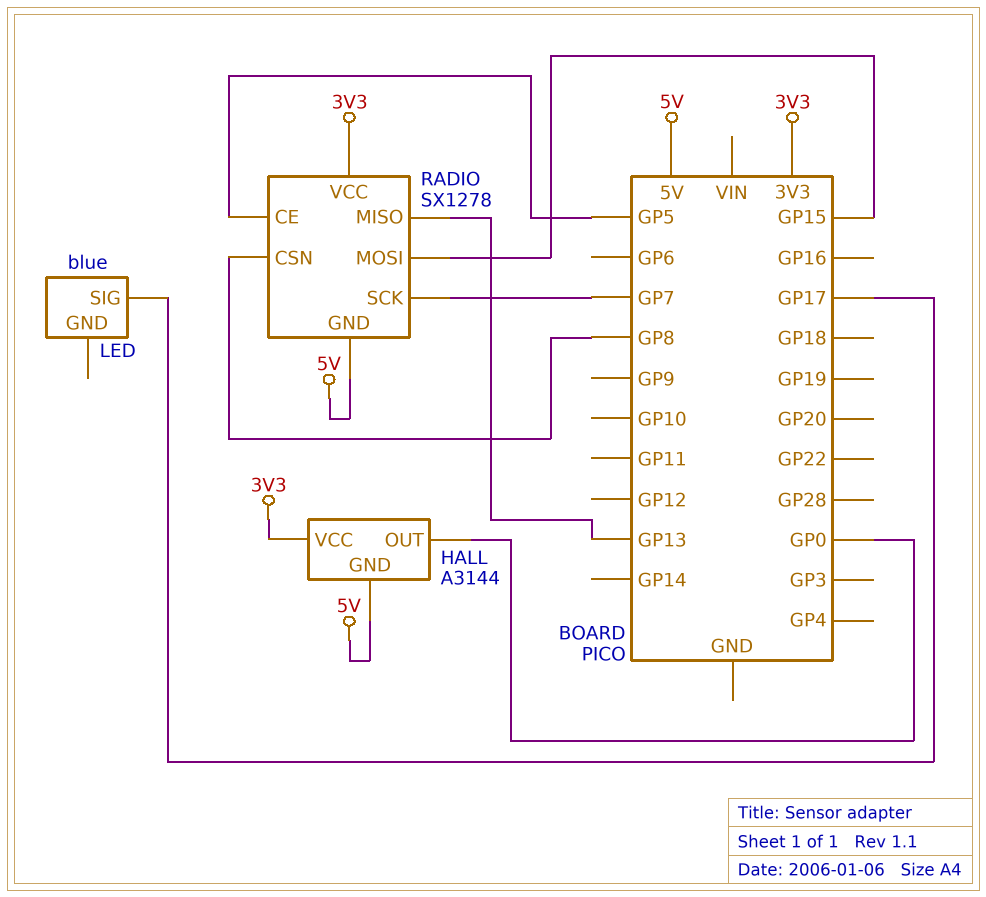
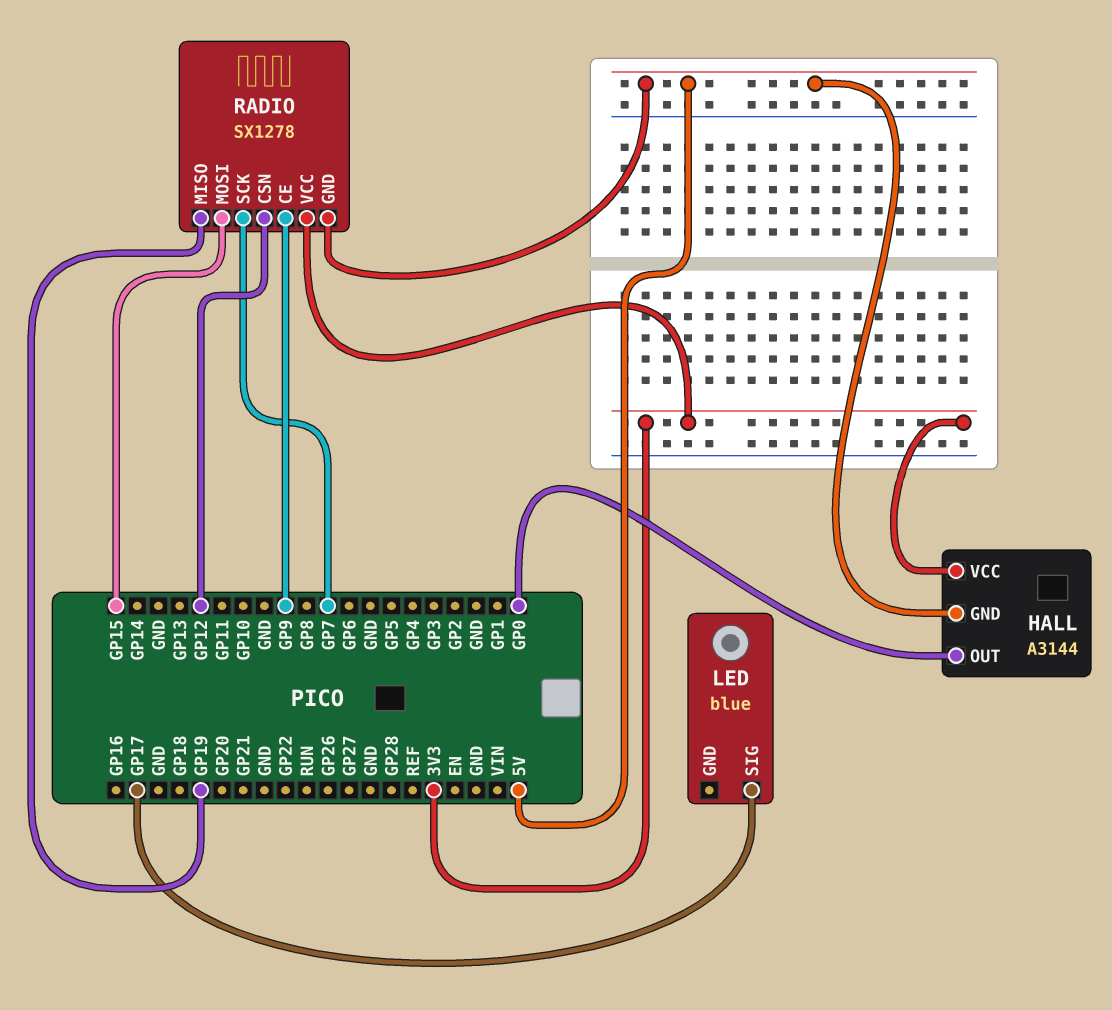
RADIO pin CE: GP5 -> GP9
RADIO pin CSN: GP8 -> GP12
RADIO pin MISO: GP13 -> GP19

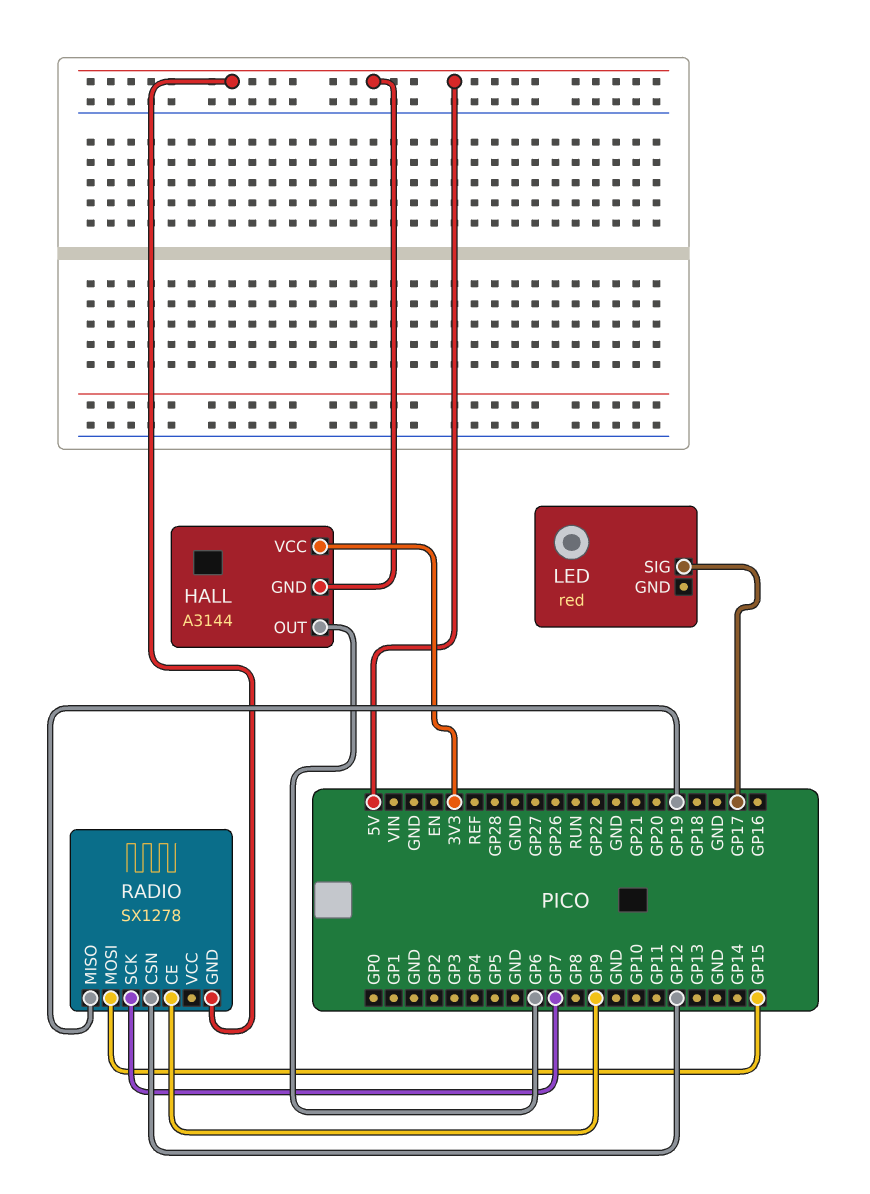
HALL pin OUT: GP0 -> GP6
LED: blue -> red
RADIO pin VCC: 3V3 -> none

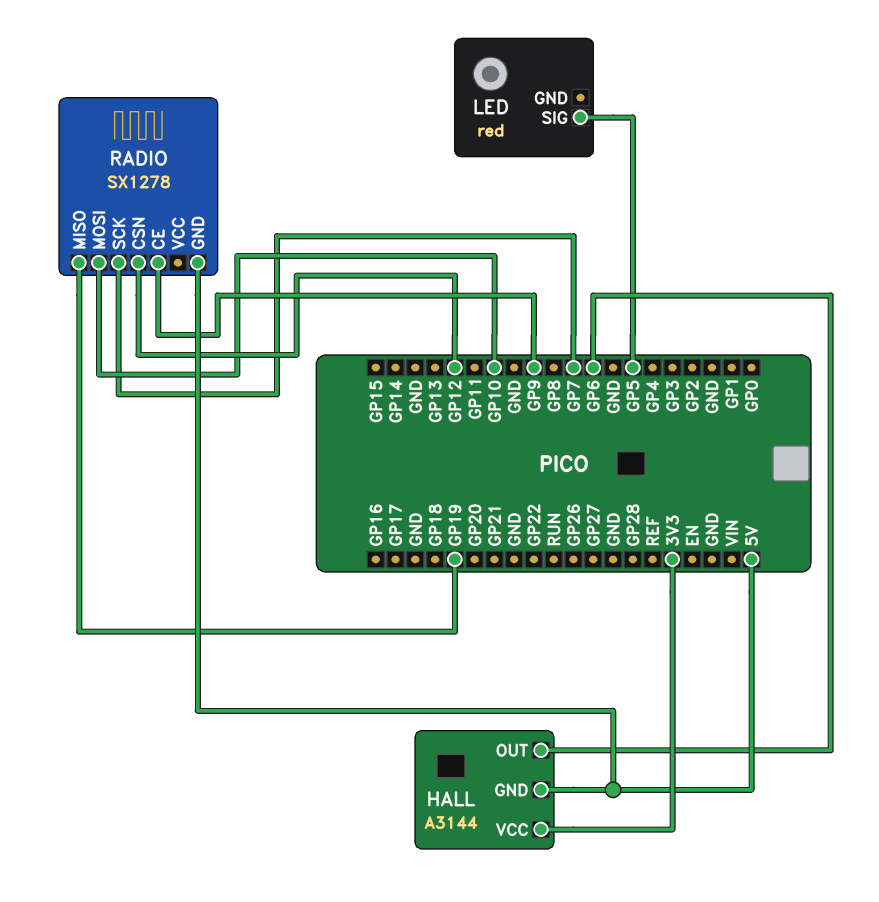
LED pin SIG: GP17 -> GP5
RADIO pin MOSI: GP15 -> GP10

